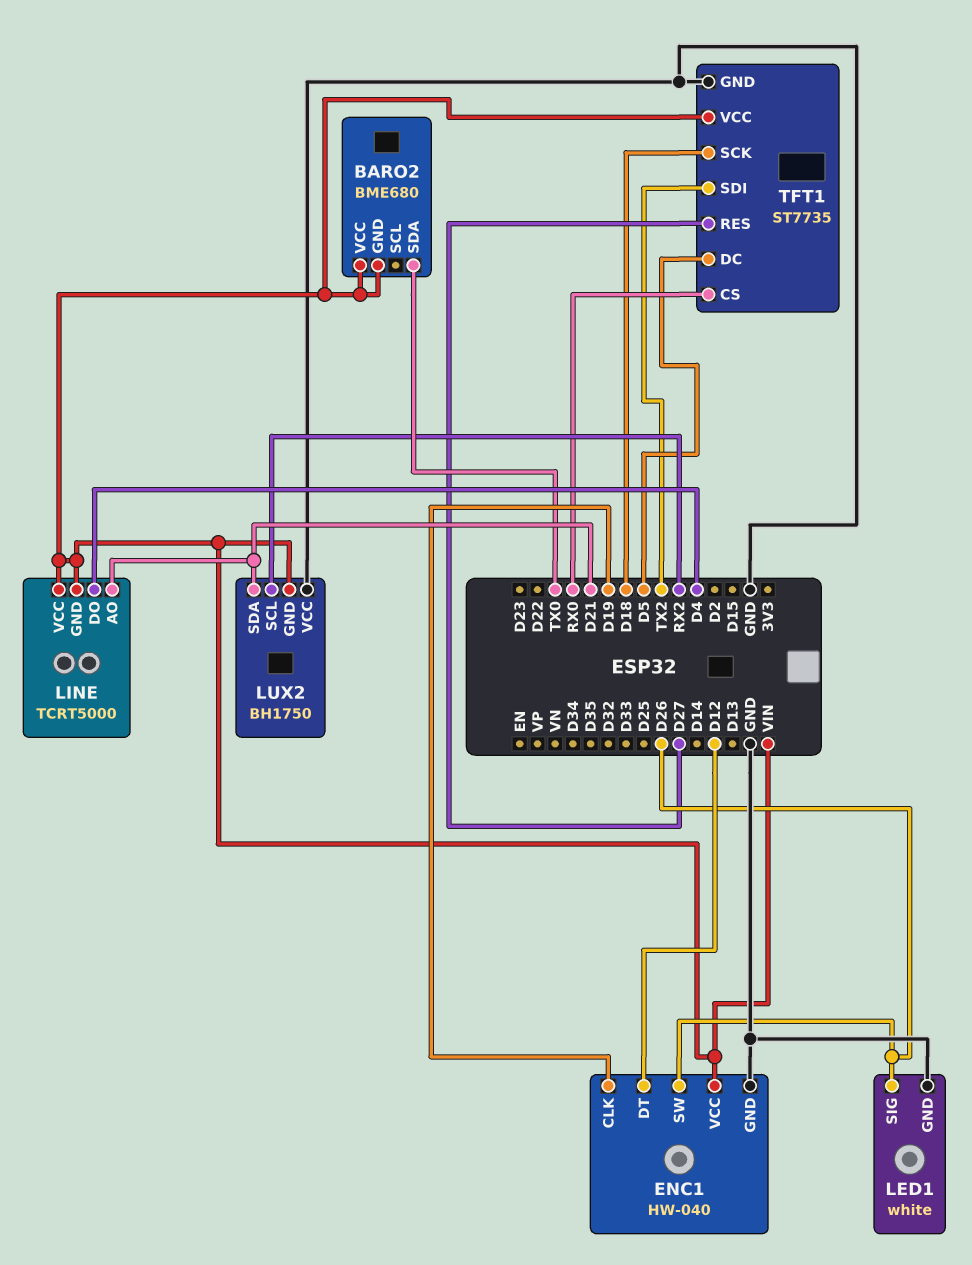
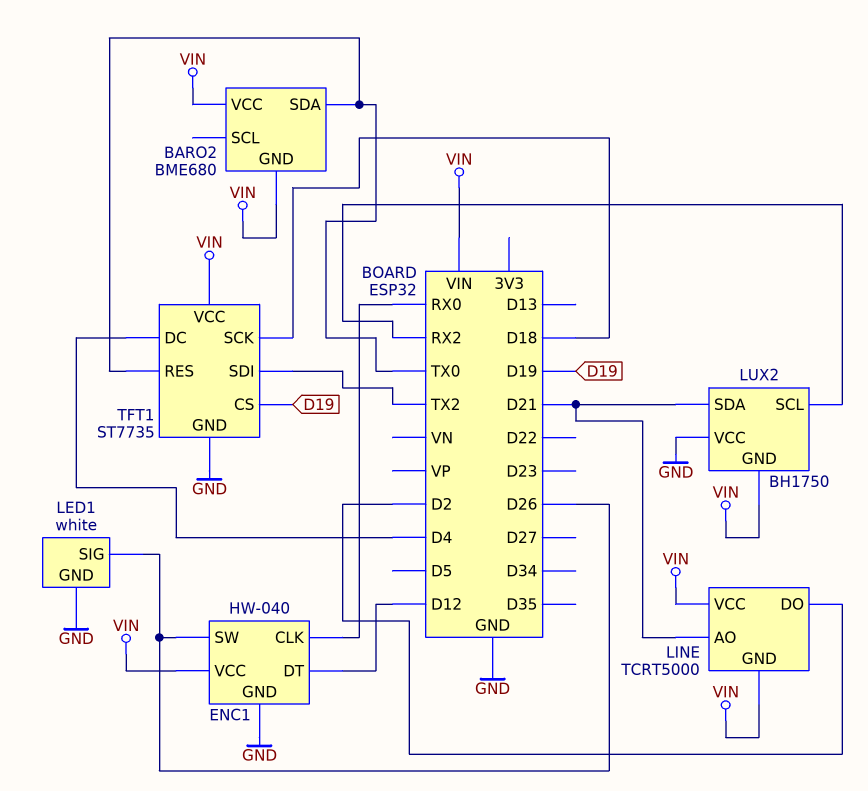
ENC1 pin CLK: D19 -> RX0
LINE pin DO: D4 -> D2
TFT1 pin CS: RX0 -> D19
TFT1 pin DC: D5 -> D4
TFT1 pin RES: D27 -> TX0

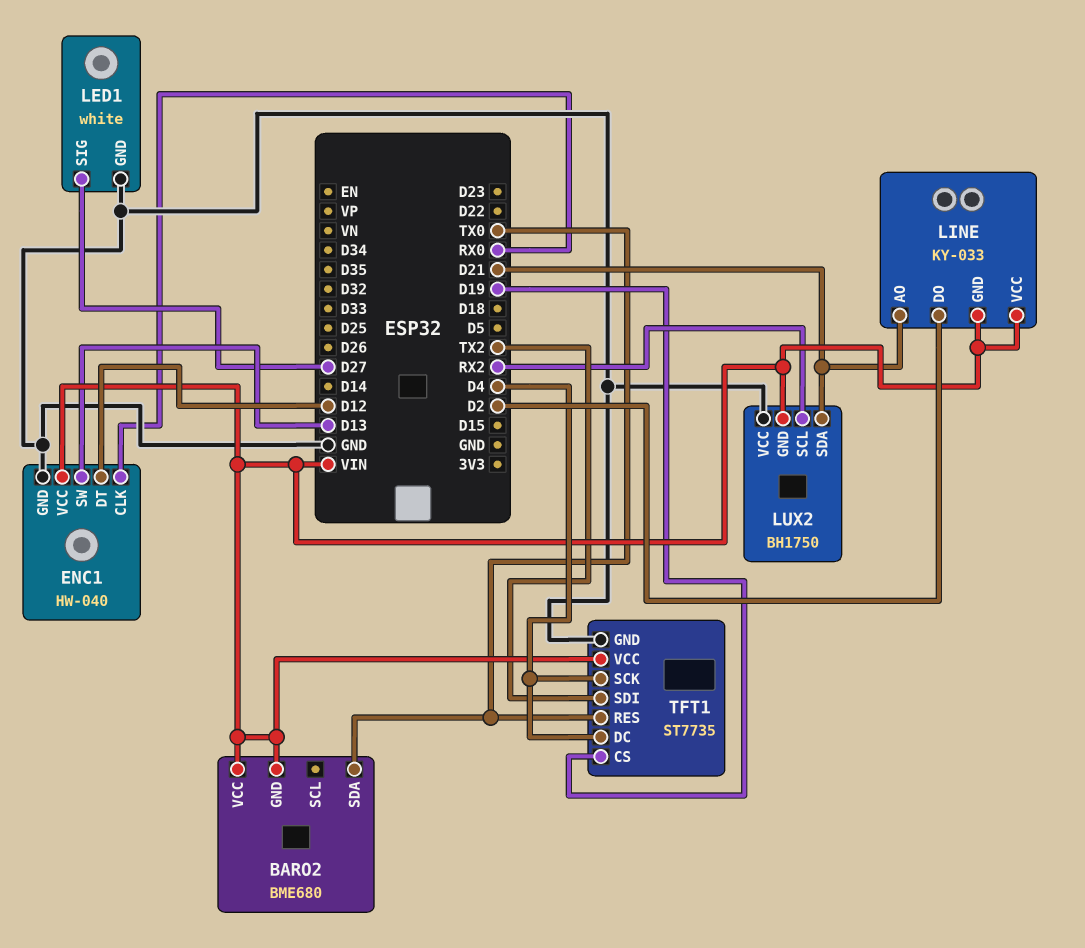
ENC1 pin SW: D26 -> D13
LED1 pin SIG: D26 -> D27
LINE: TCRT5000 -> KY-033
TFT1 pin SCK: D18 -> D4

